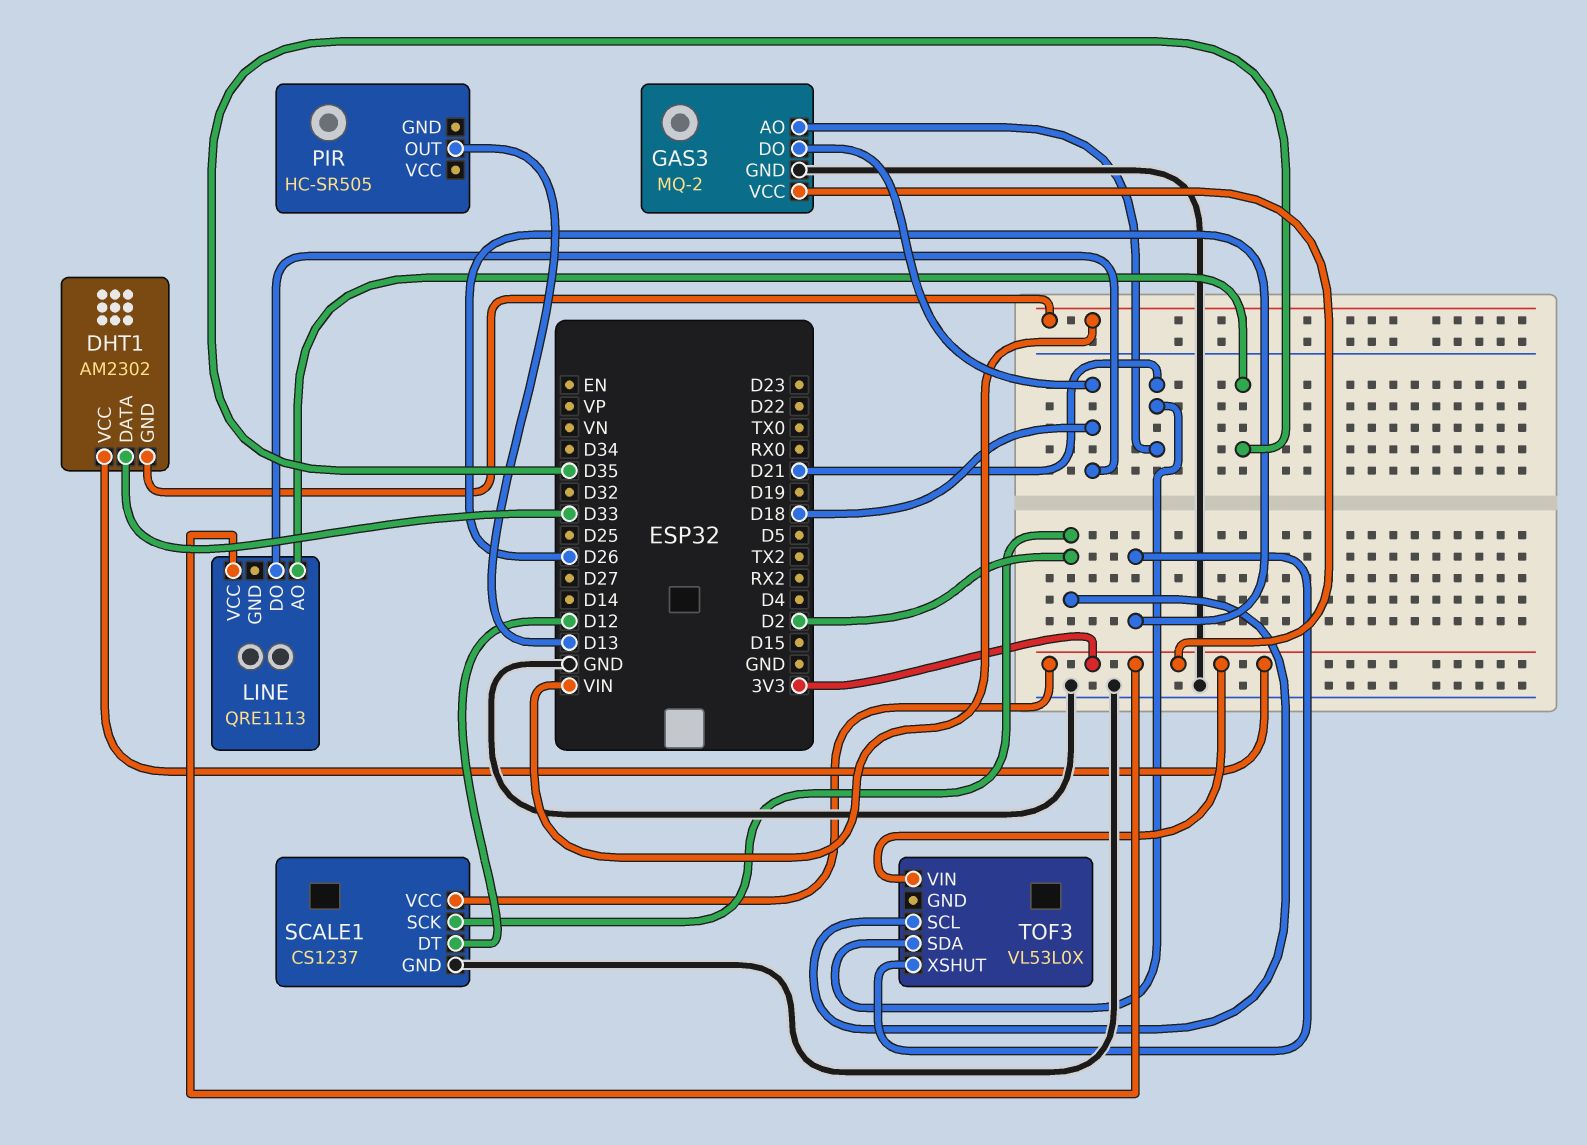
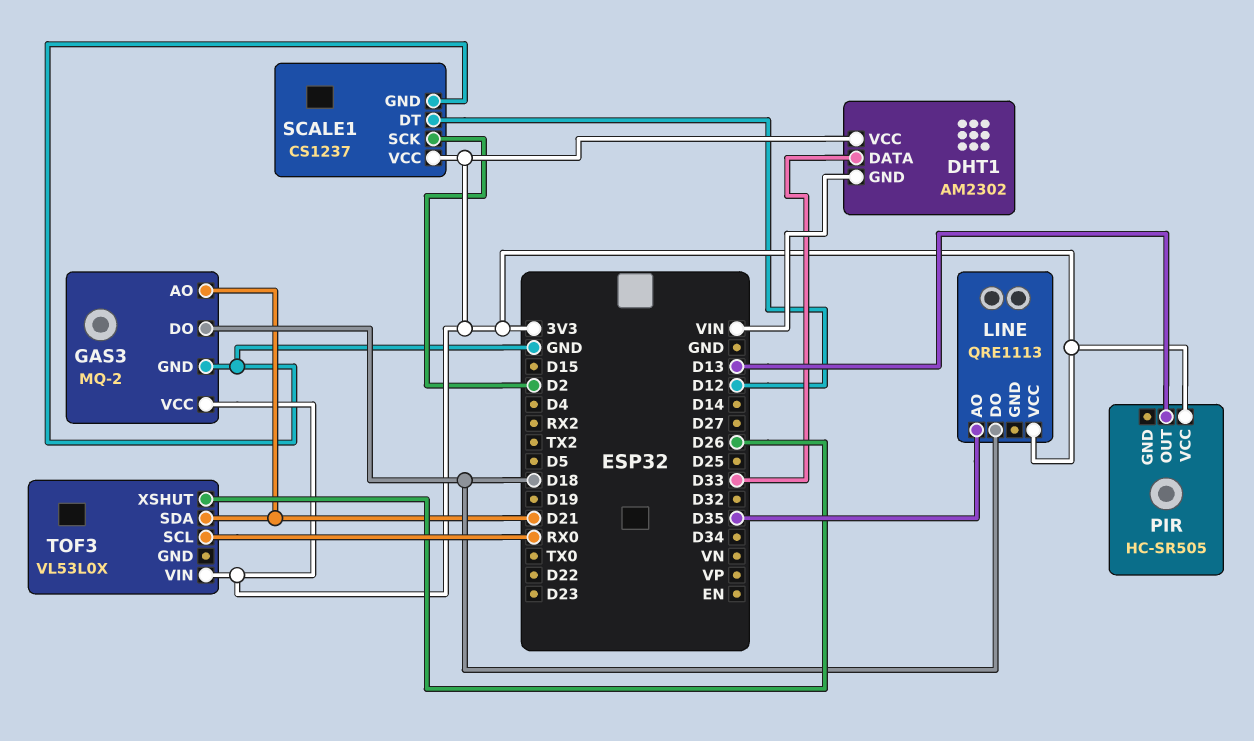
PIR pin VCC: none -> 3V3
TOF3 pin SCL: D2 -> RX0

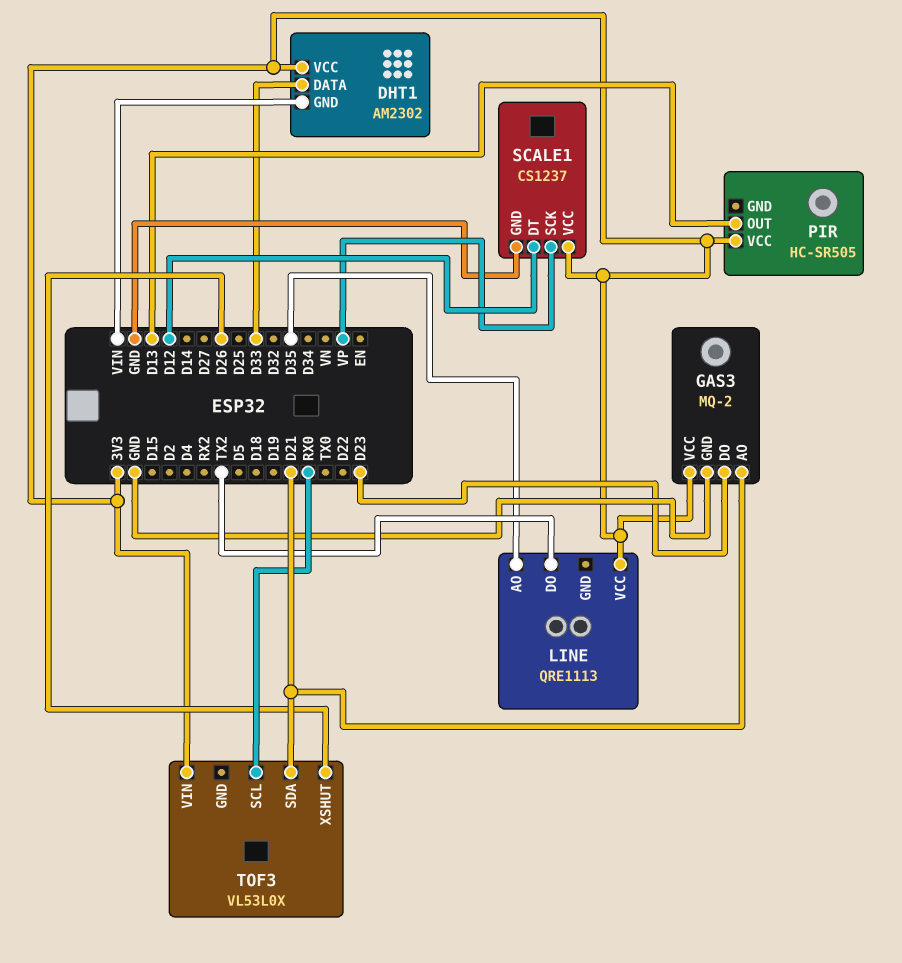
GAS3 pin DO: D18 -> D23
LINE pin DO: D18 -> TX2
SCALE1 pin SCK: D2 -> VP

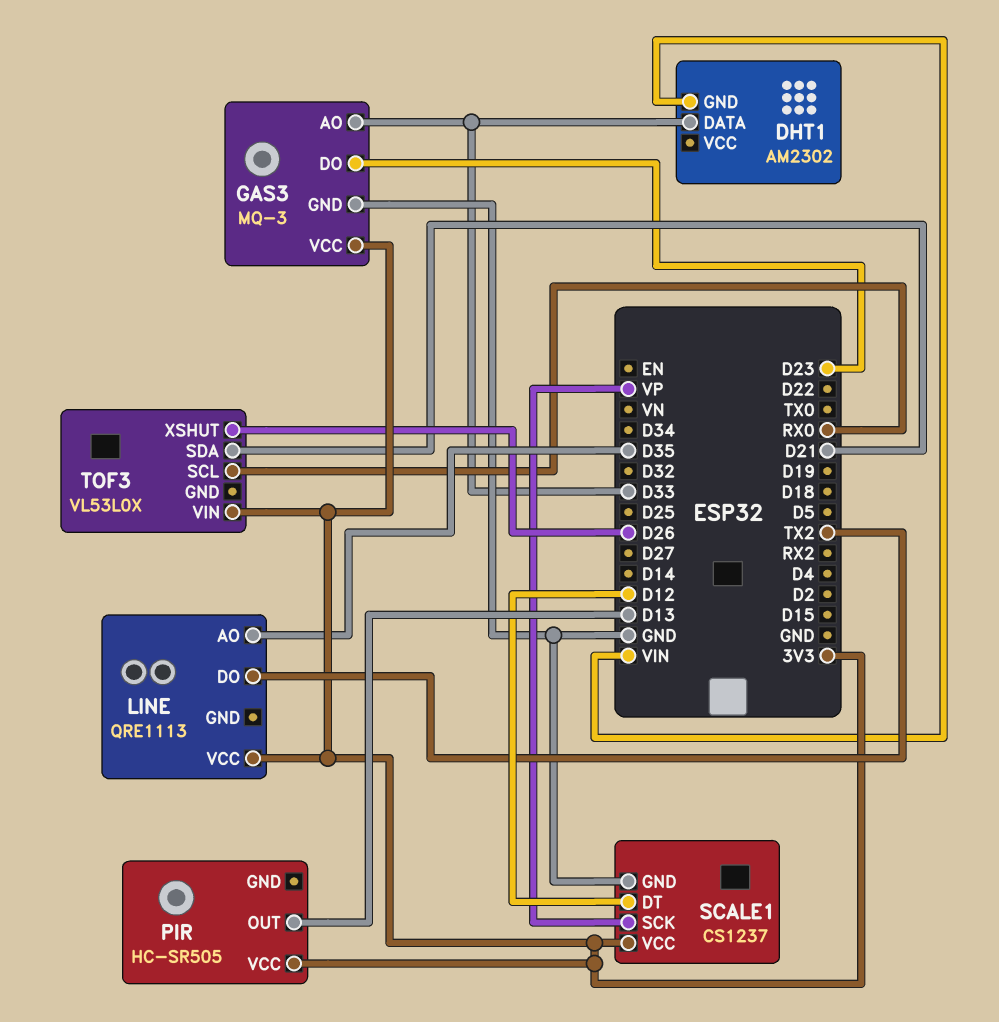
DHT1 pin VCC: 3V3 -> none
GAS3: MQ-2 -> MQ-3
GAS3 pin AO: D21 -> D33

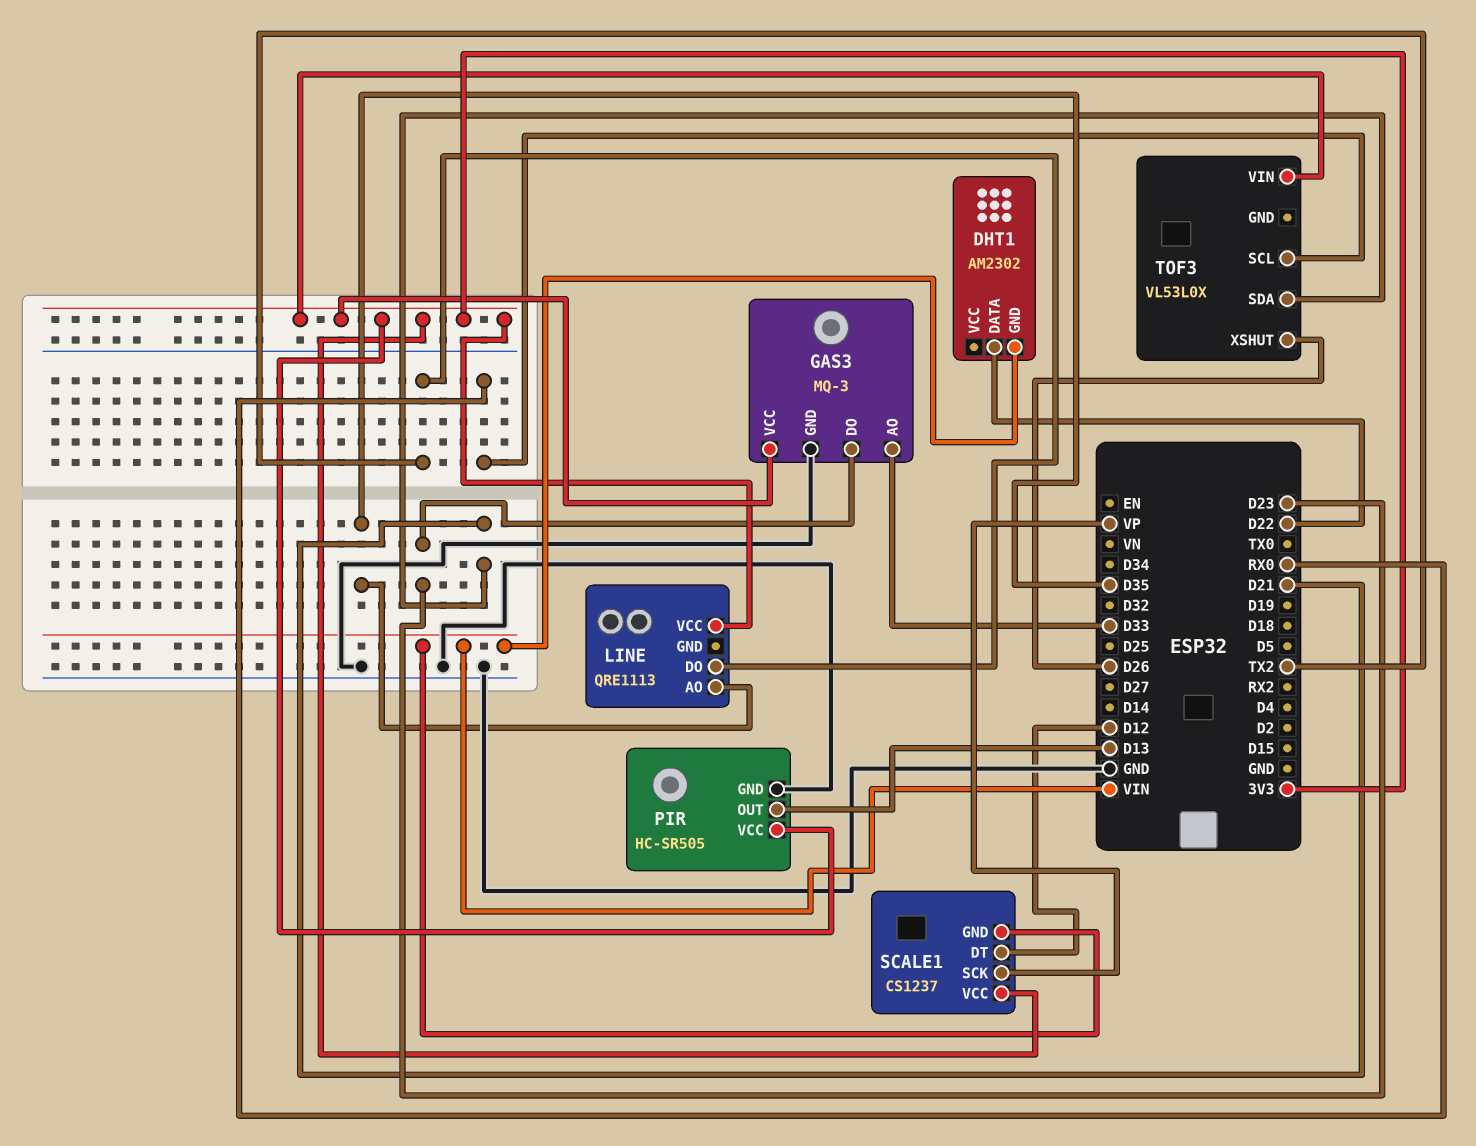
DHT1 pin DATA: D33 -> D22
PIR pin GND: none -> GND
SCALE1 pin GND: GND -> VIN

